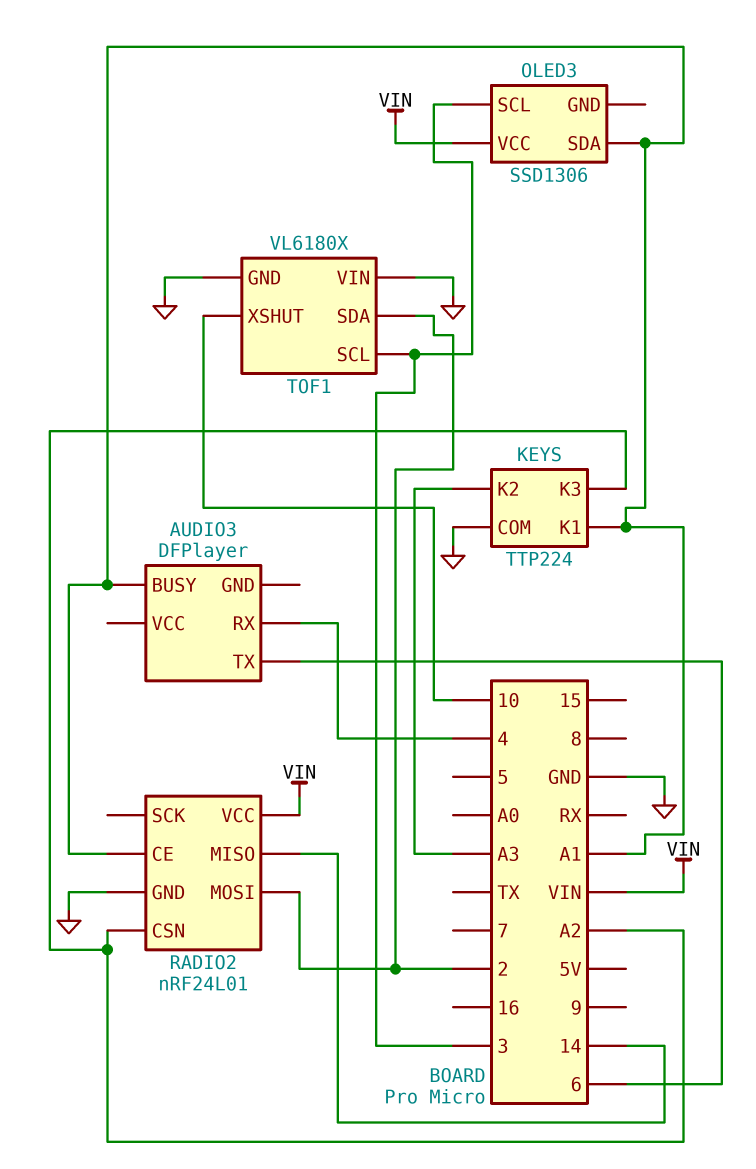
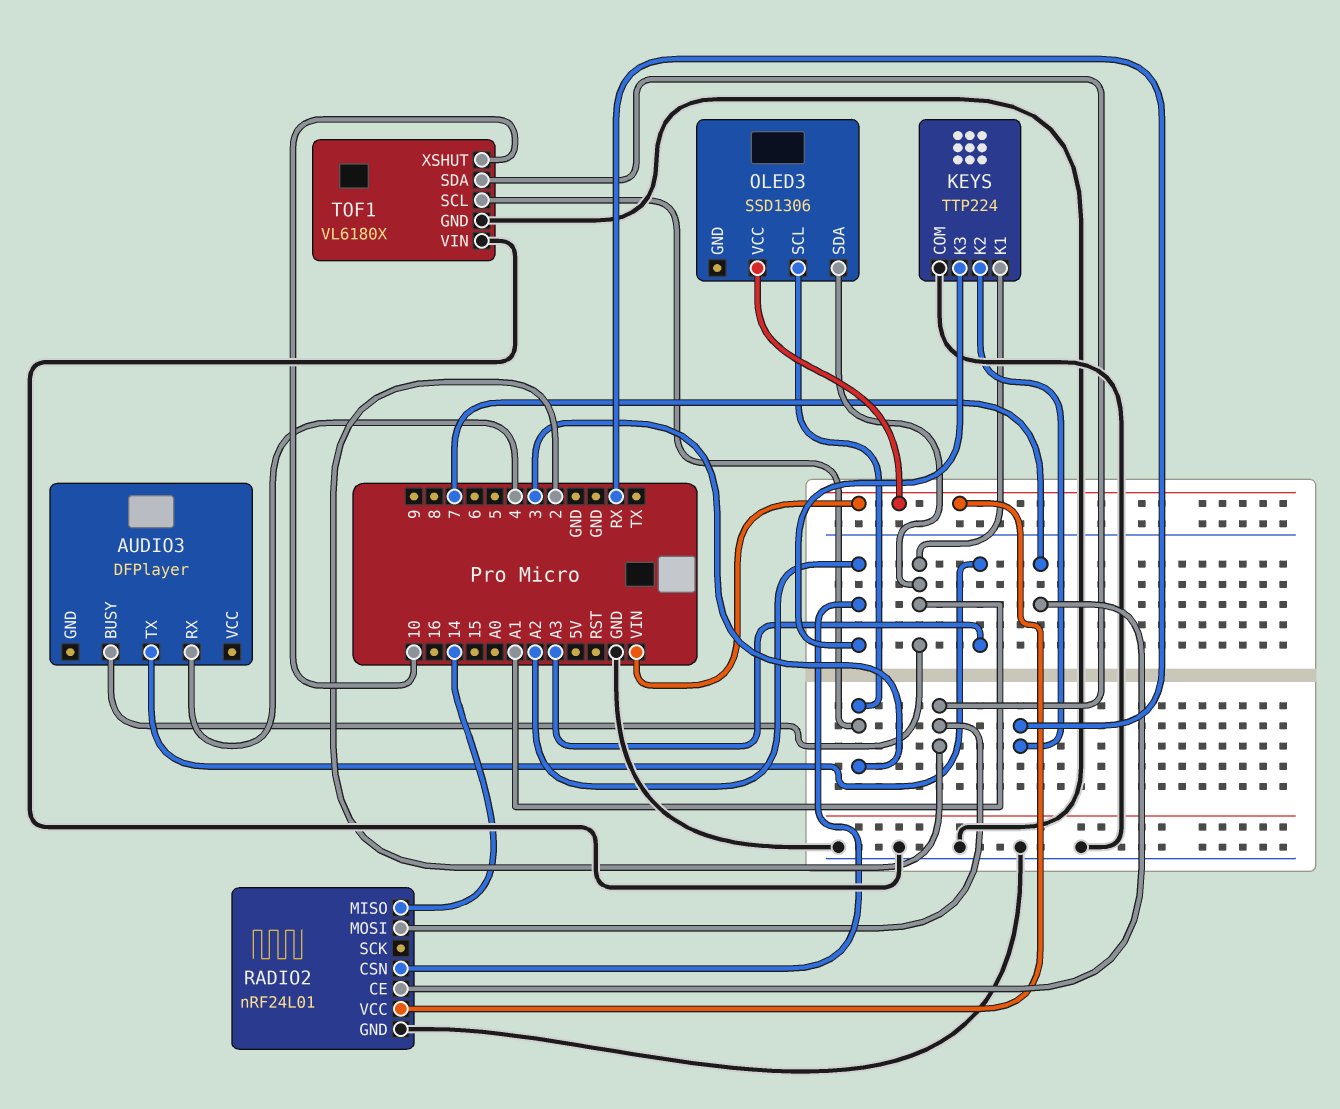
AUDIO3 pin TX: 6 -> A3
KEYS pin K2: A3 -> RX
RADIO2 pin CE: A1 -> 7

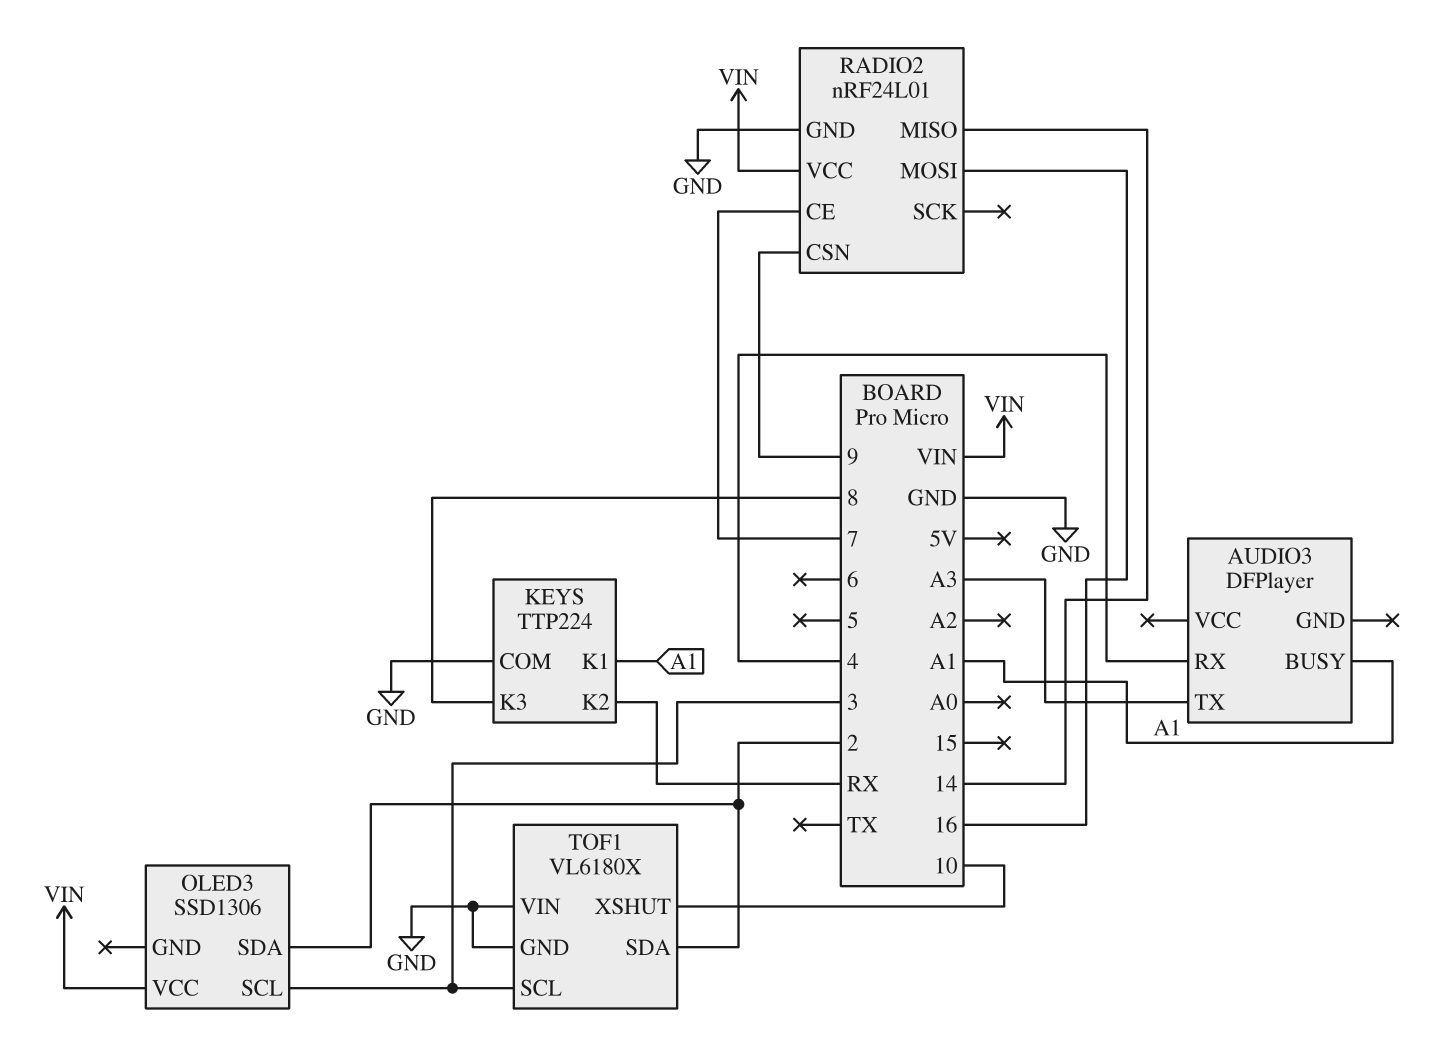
KEYS pin K3: A2 -> 8
OLED3 pin SDA: A1 -> 2
RADIO2 pin CSN: A2 -> 9
RADIO2 pin MOSI: 2 -> 16

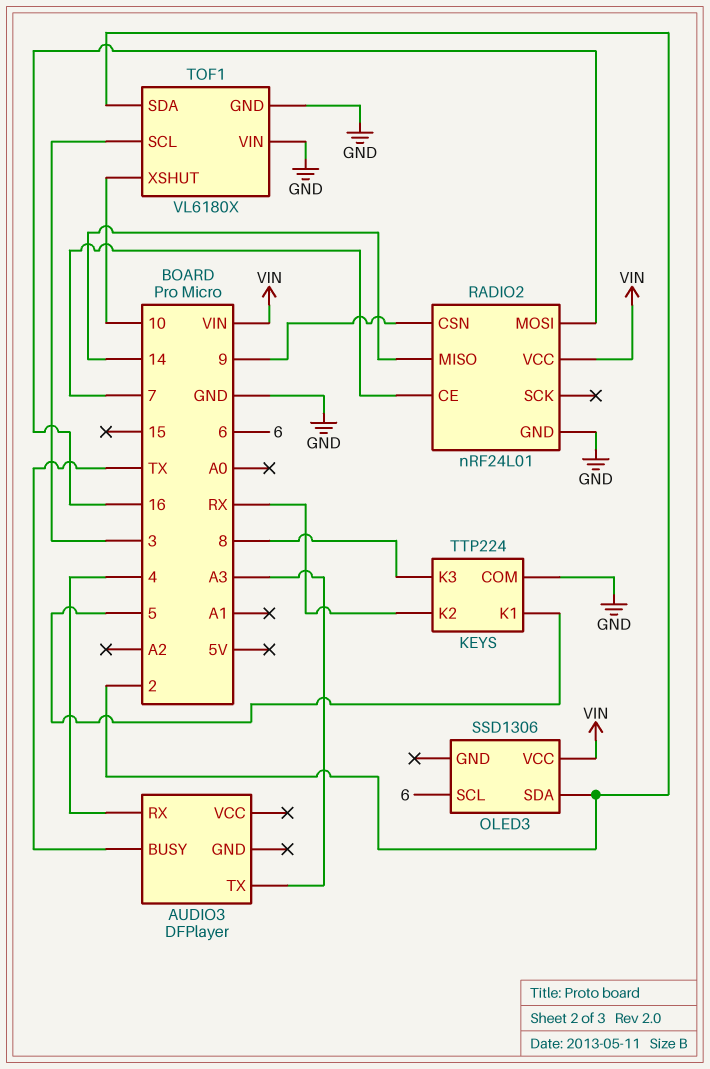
AUDIO3 pin BUSY: A1 -> TX
KEYS pin K1: A1 -> 5
OLED3 pin SCL: 3 -> 6

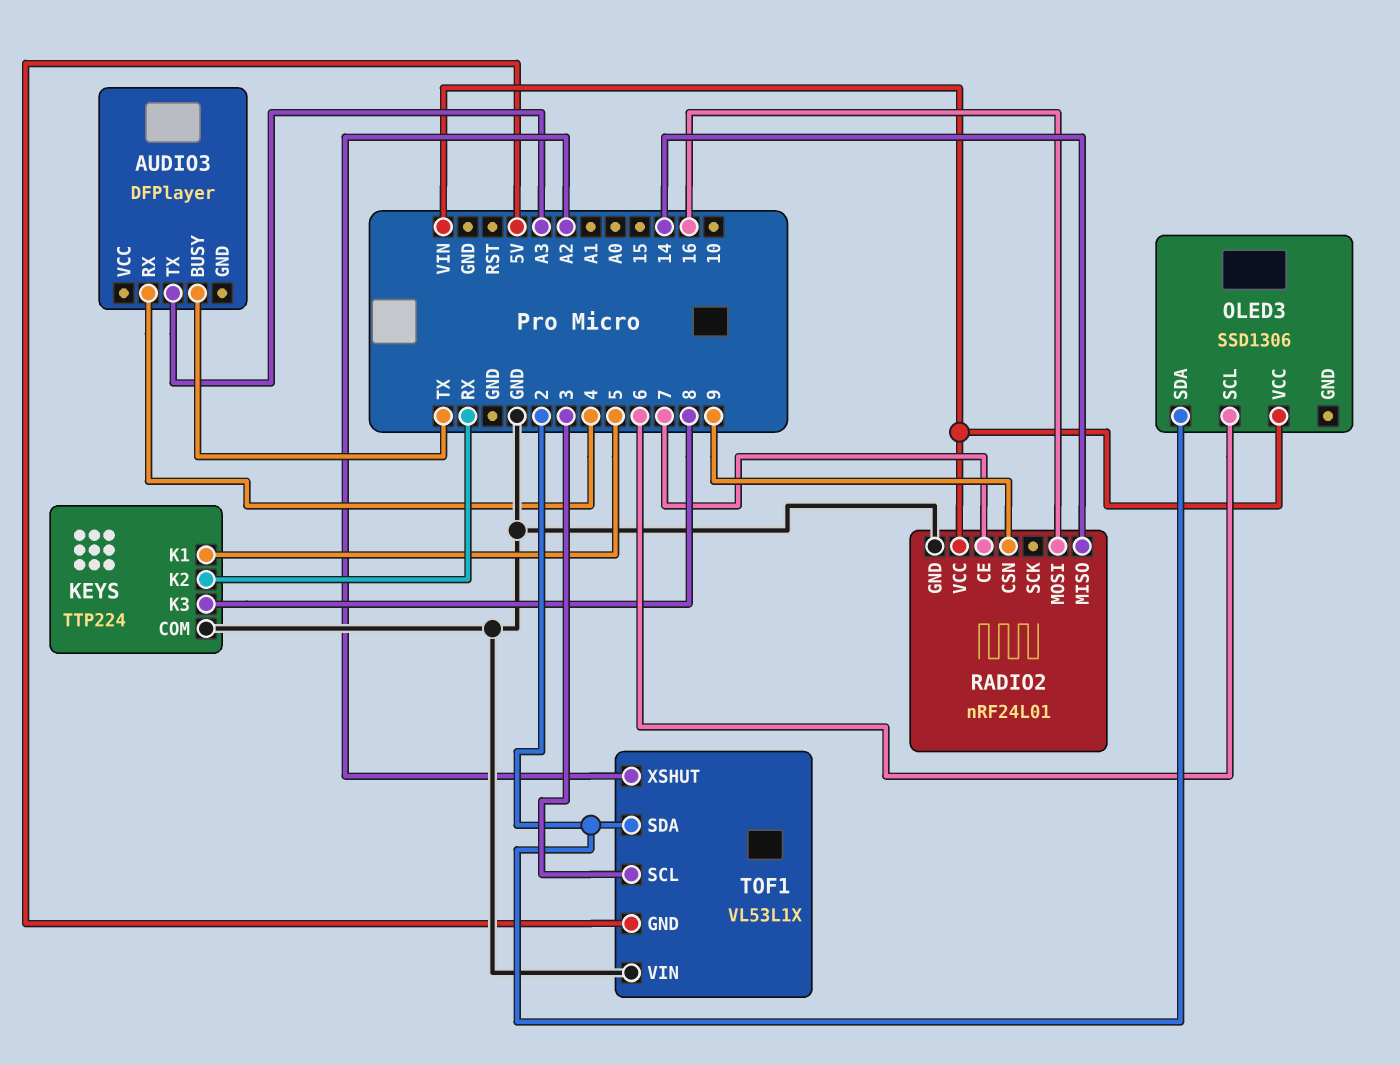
TOF1: VL6180X -> VL53L1X
TOF1 pin GND: GND -> 5V
TOF1 pin XSHUT: 10 -> A2

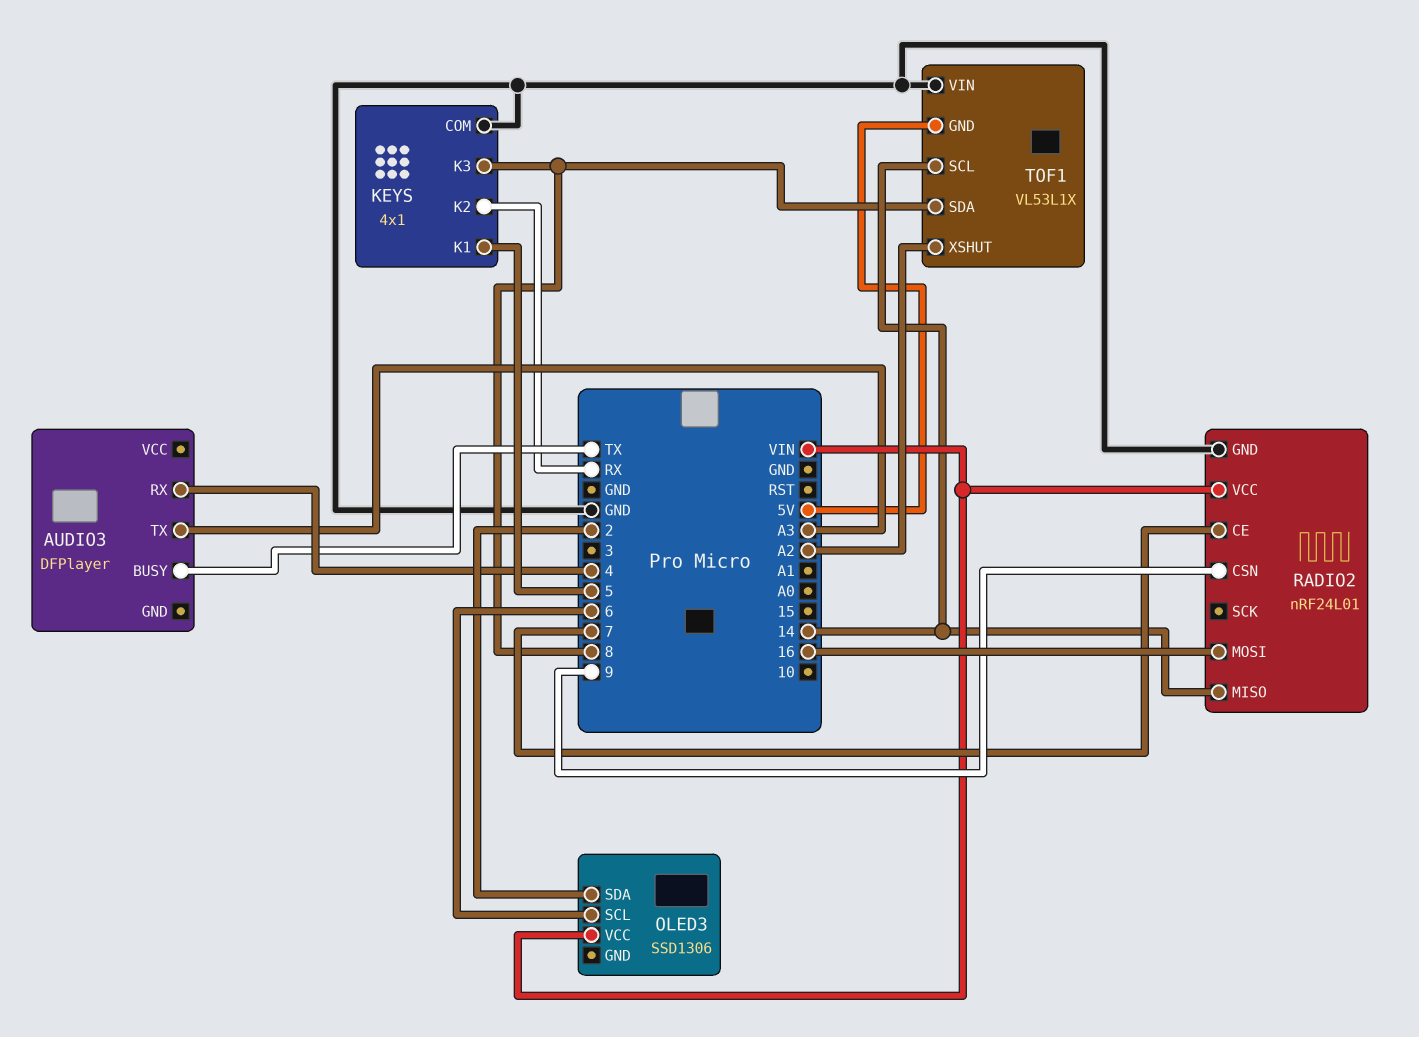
KEYS: TTP224 -> 4x1
TOF1 pin SCL: 3 -> 14
TOF1 pin SDA: 2 -> 8

